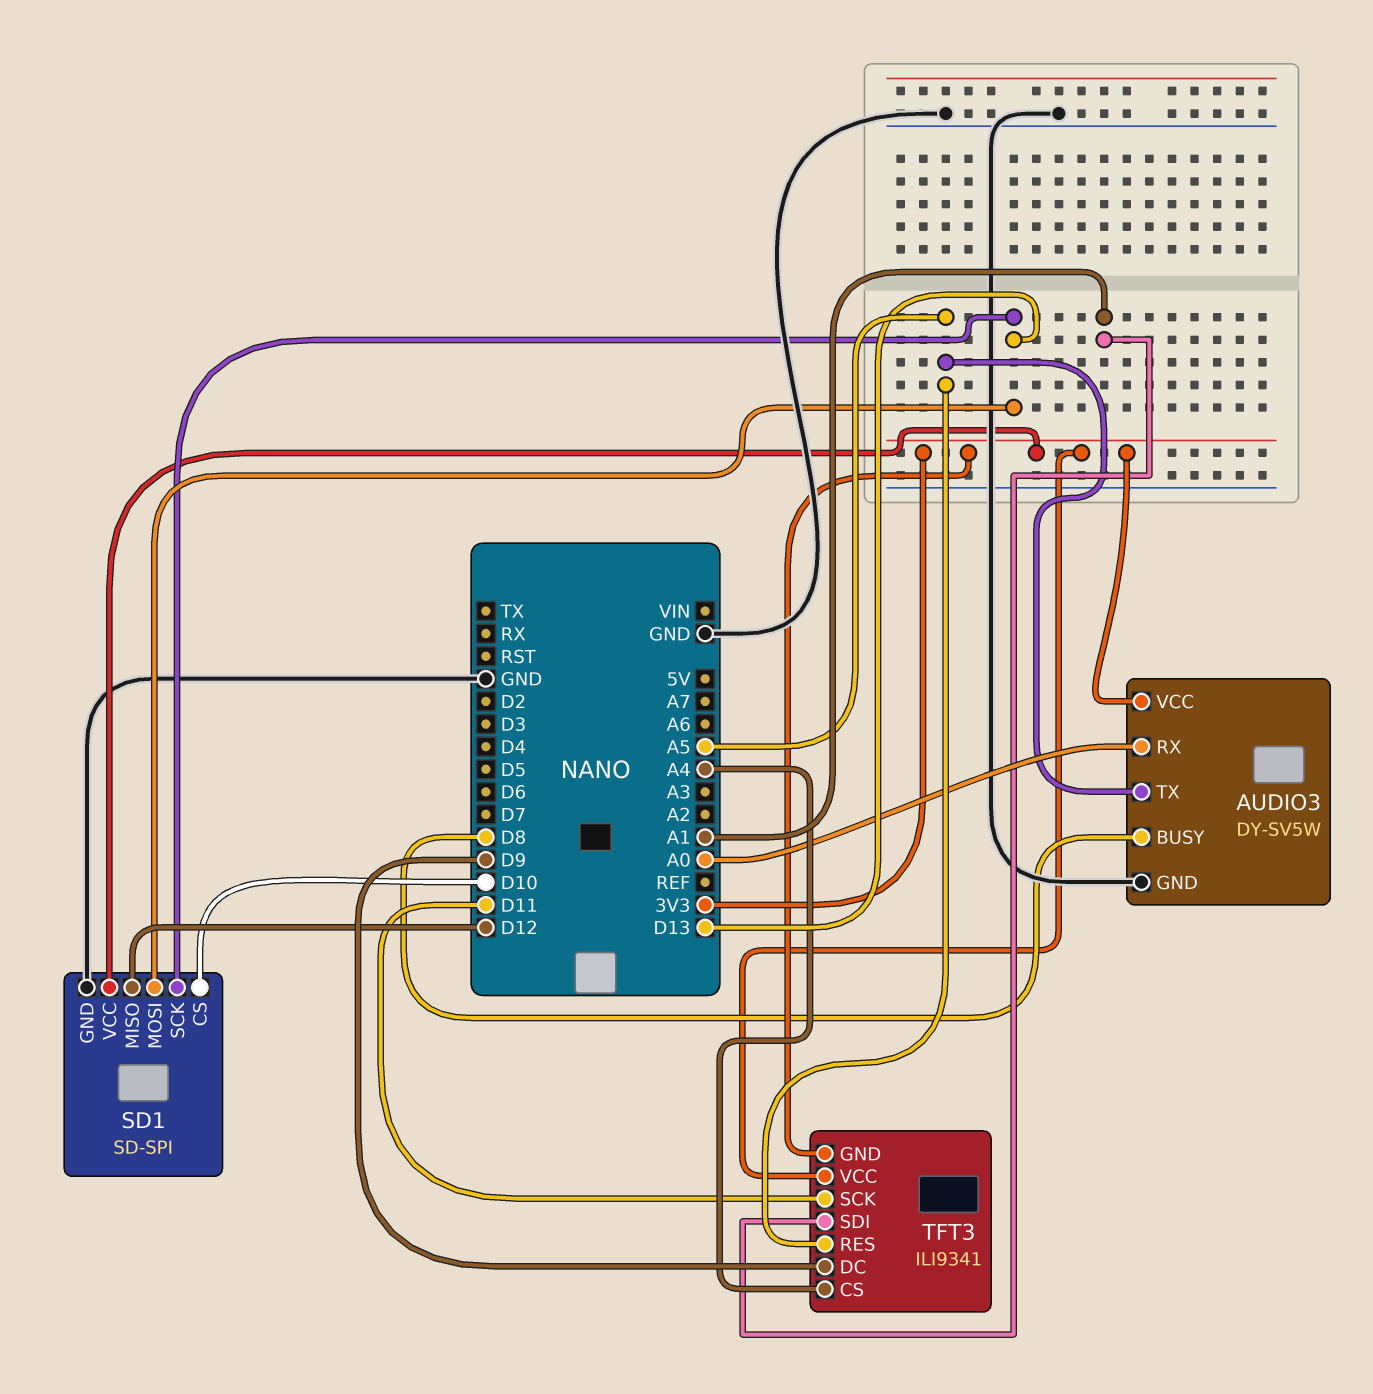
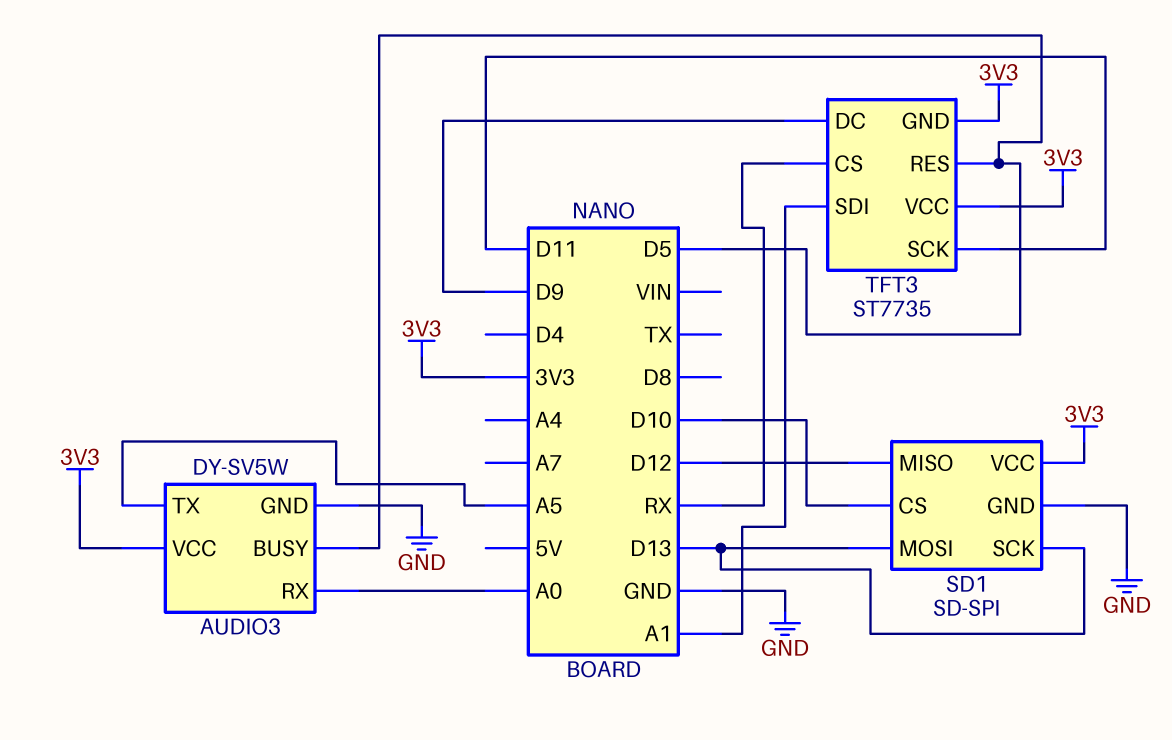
AUDIO3 pin BUSY: D8 -> D5
TFT3: ILI9341 -> ST7735
TFT3 pin CS: A4 -> RX
TFT3 pin RES: A5 -> D5

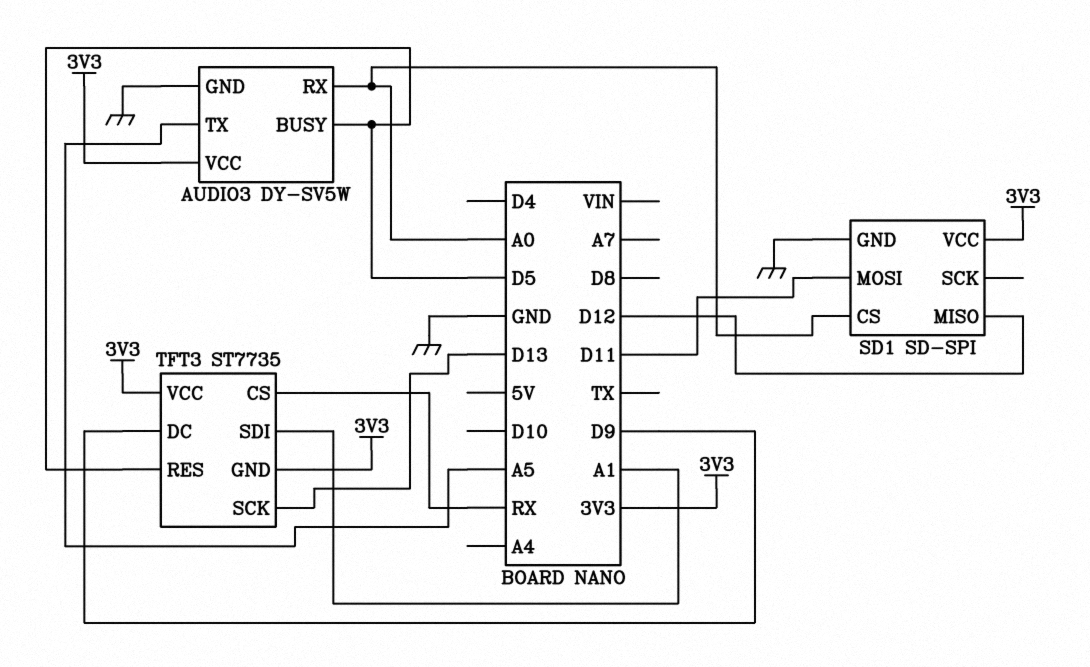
SD1 pin CS: D10 -> A0
SD1 pin MOSI: D13 -> D11
SD1 pin SCK: D13 -> none
TFT3 pin SCK: D11 -> D13

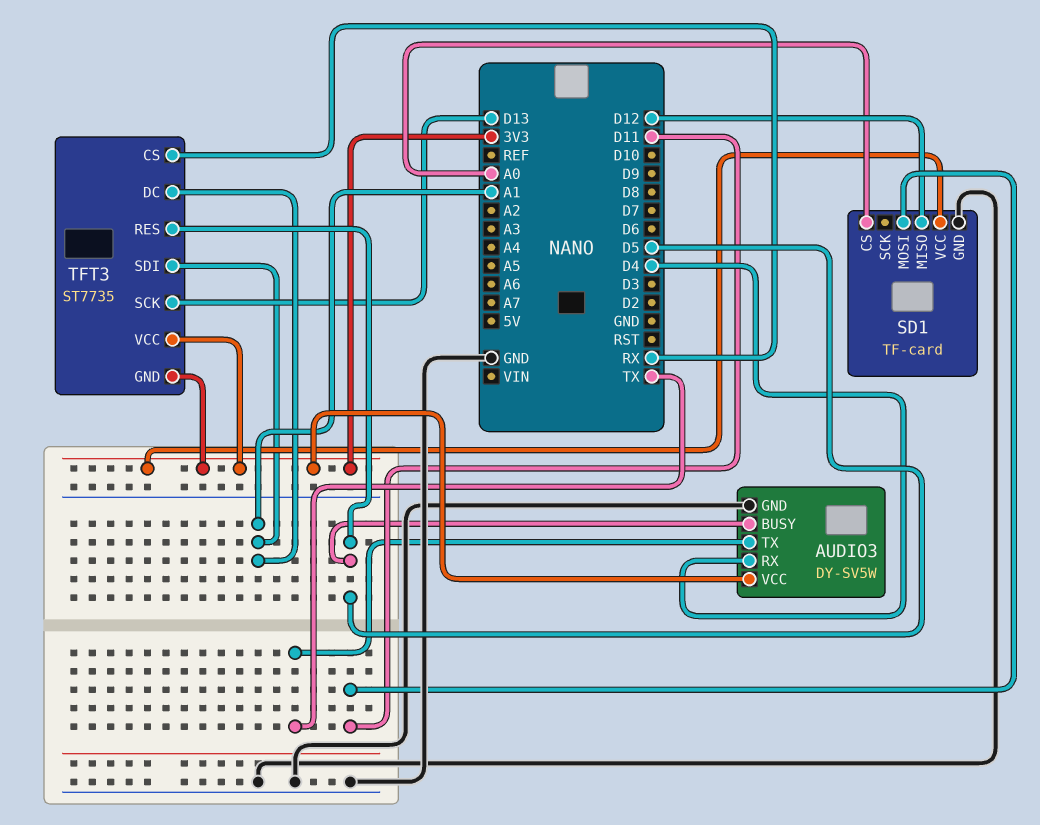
AUDIO3 pin RX: A0 -> D4
AUDIO3 pin TX: A5 -> TX
SD1: SD-SPI -> TF-card
TFT3 pin DC: D9 -> A1

